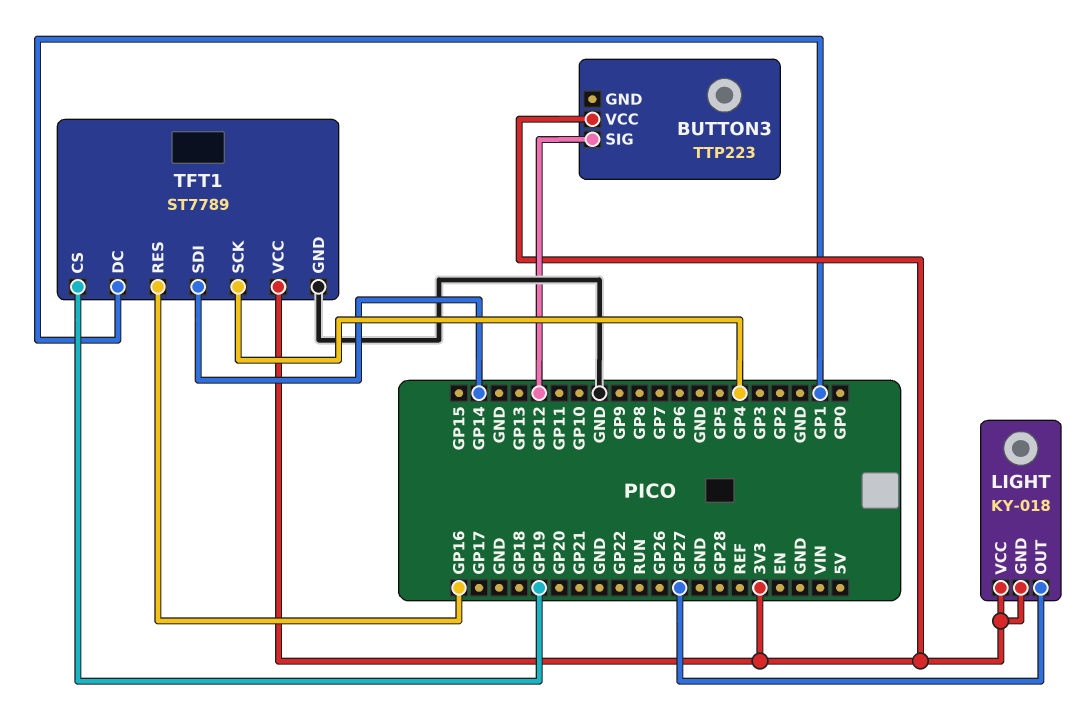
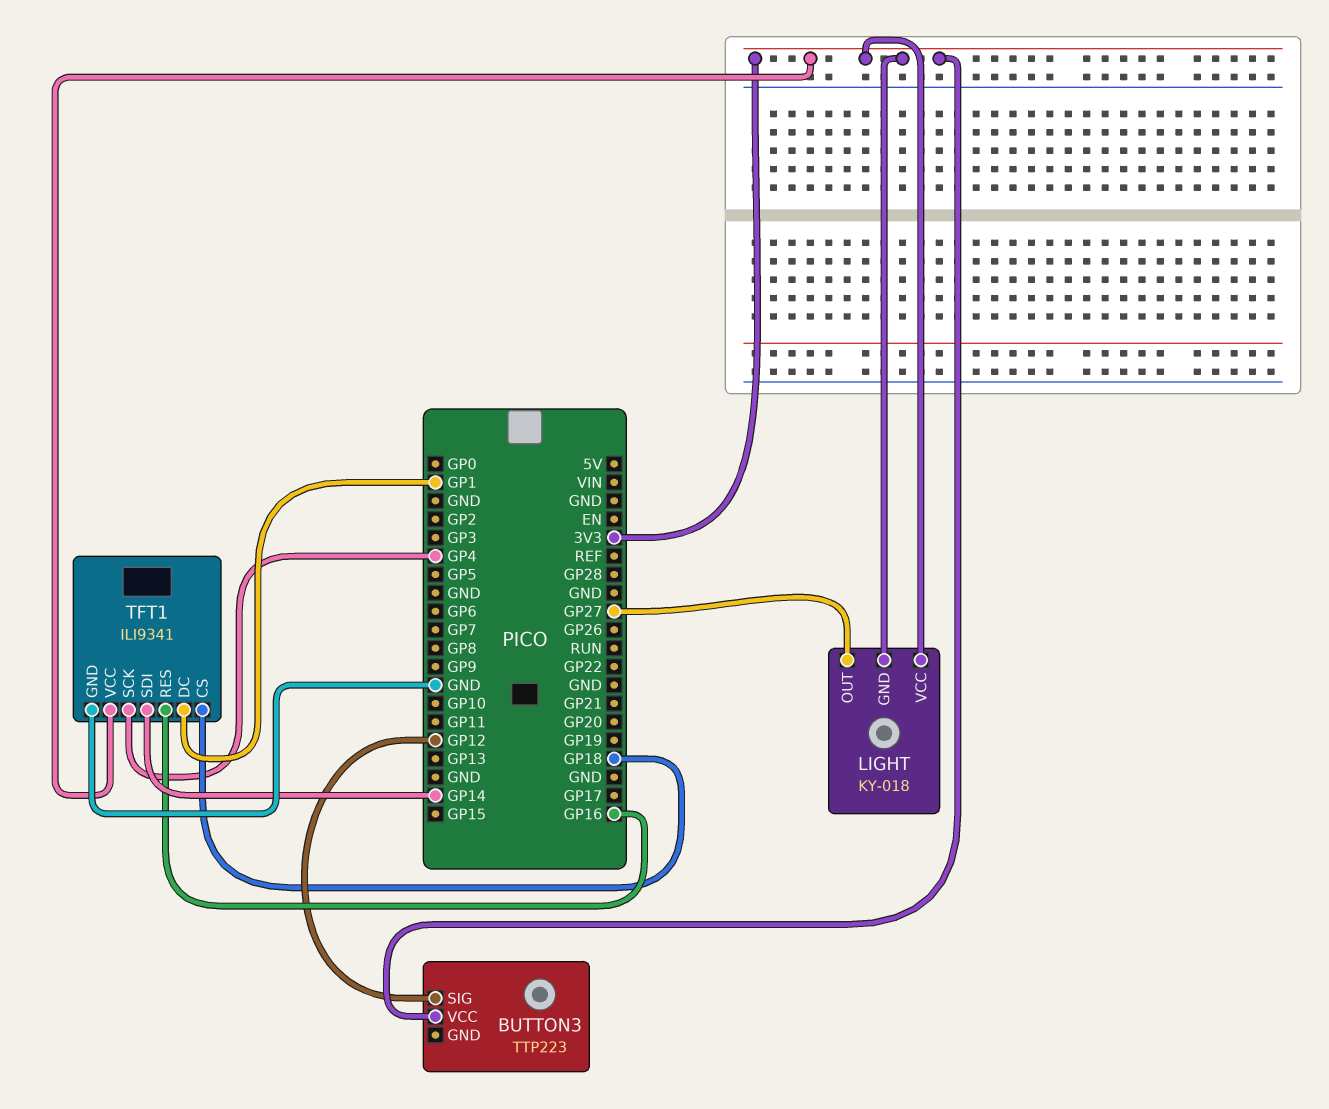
TFT1: ST7789 -> ILI9341
TFT1 pin CS: GP19 -> GP18

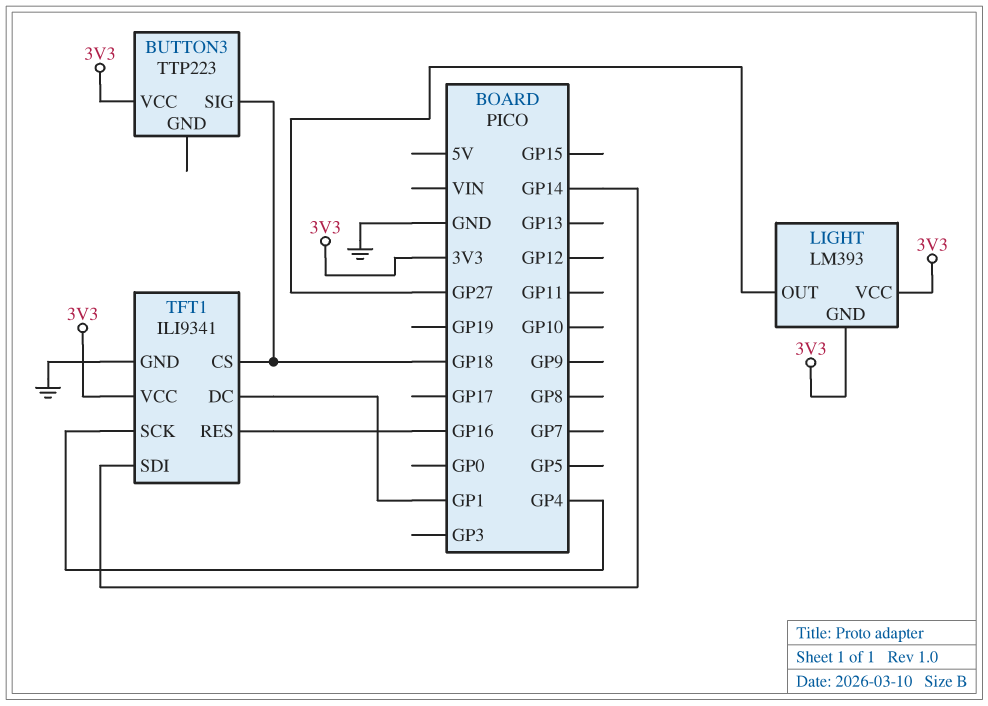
BUTTON3 pin SIG: GP12 -> GP18
LIGHT: KY-018 -> LM393

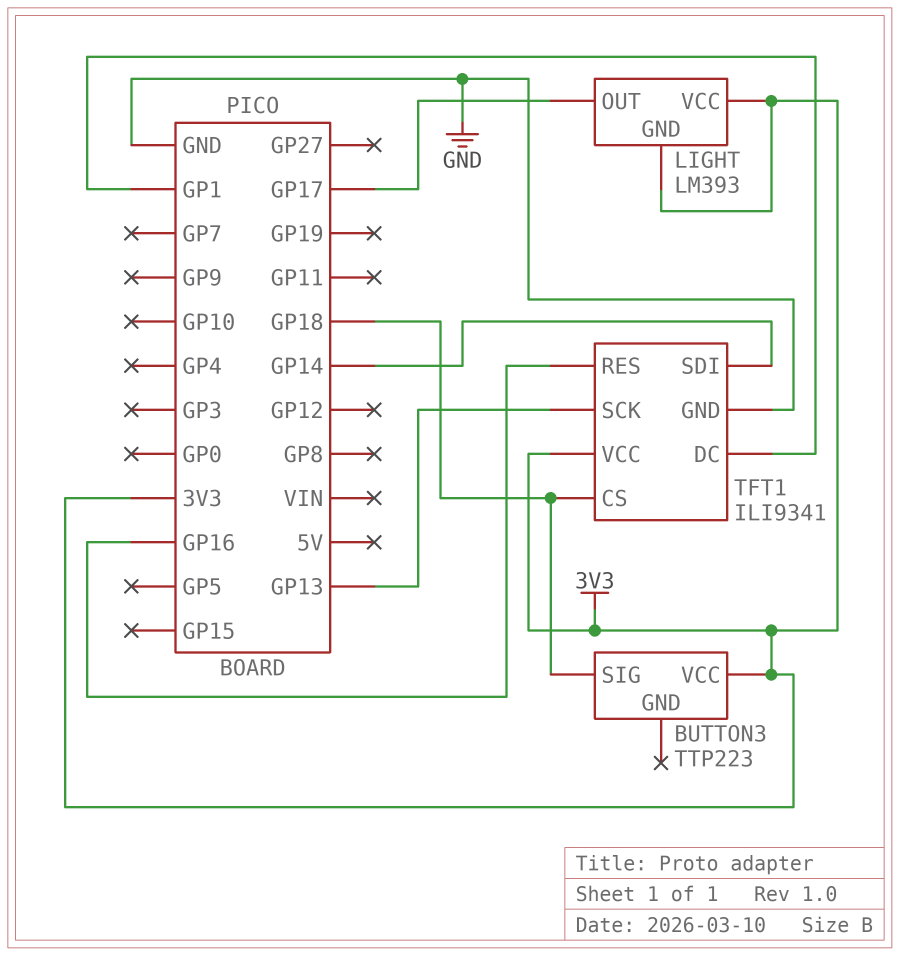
LIGHT pin OUT: GP27 -> GP17
TFT1 pin SCK: GP4 -> GP13

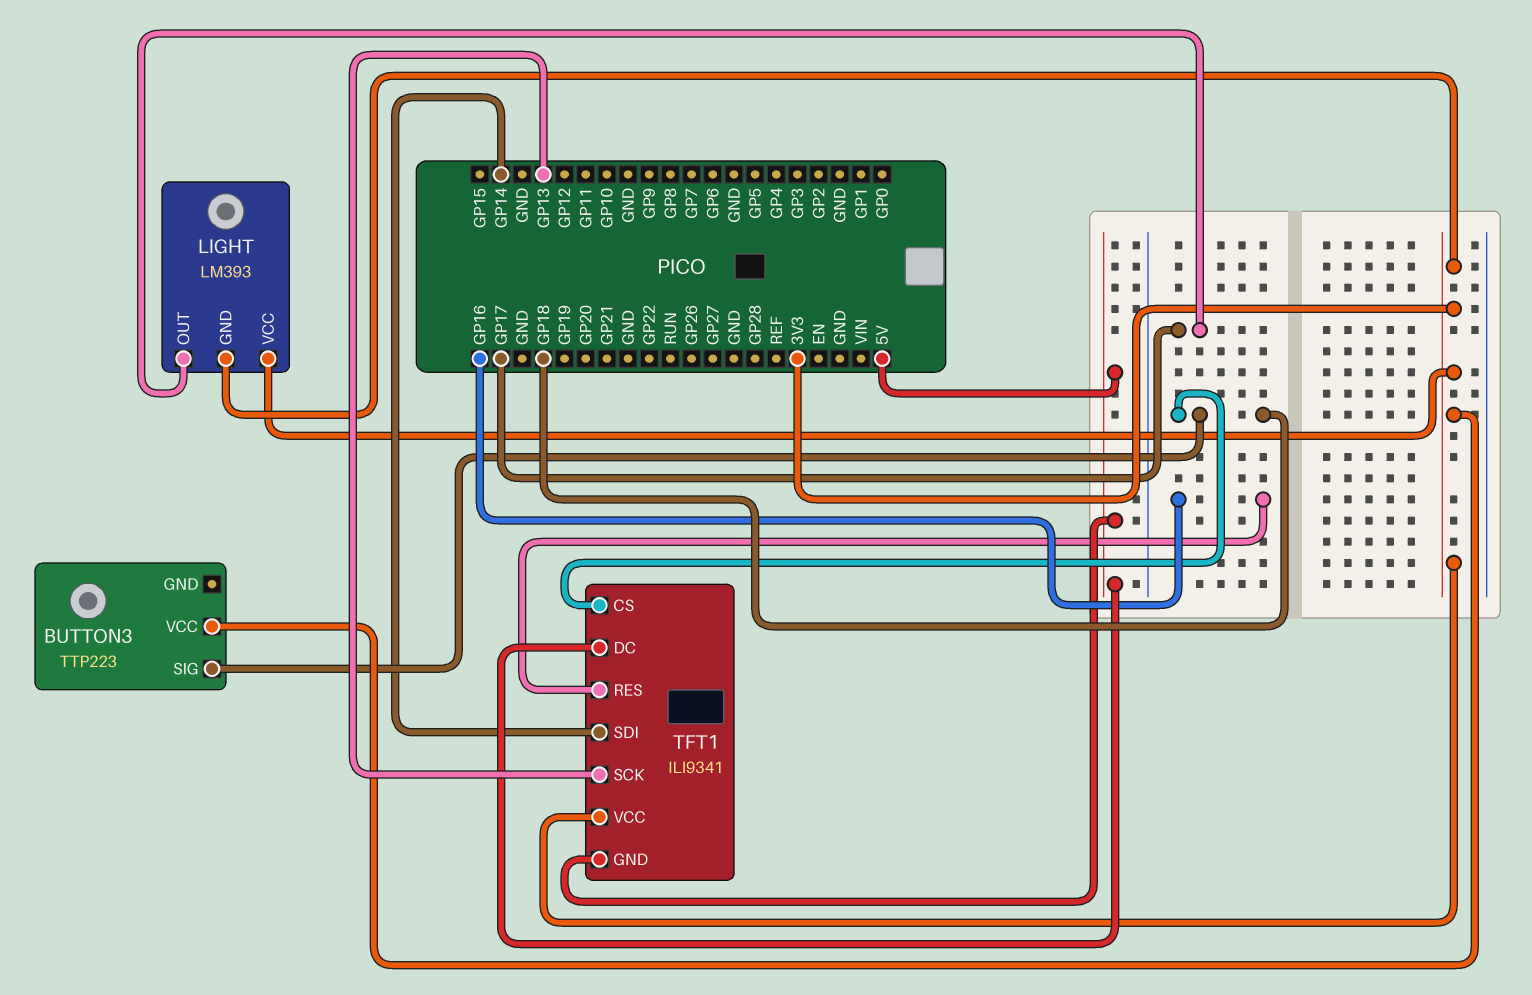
TFT1 pin DC: GP1 -> 5V
TFT1 pin GND: GND -> 5V

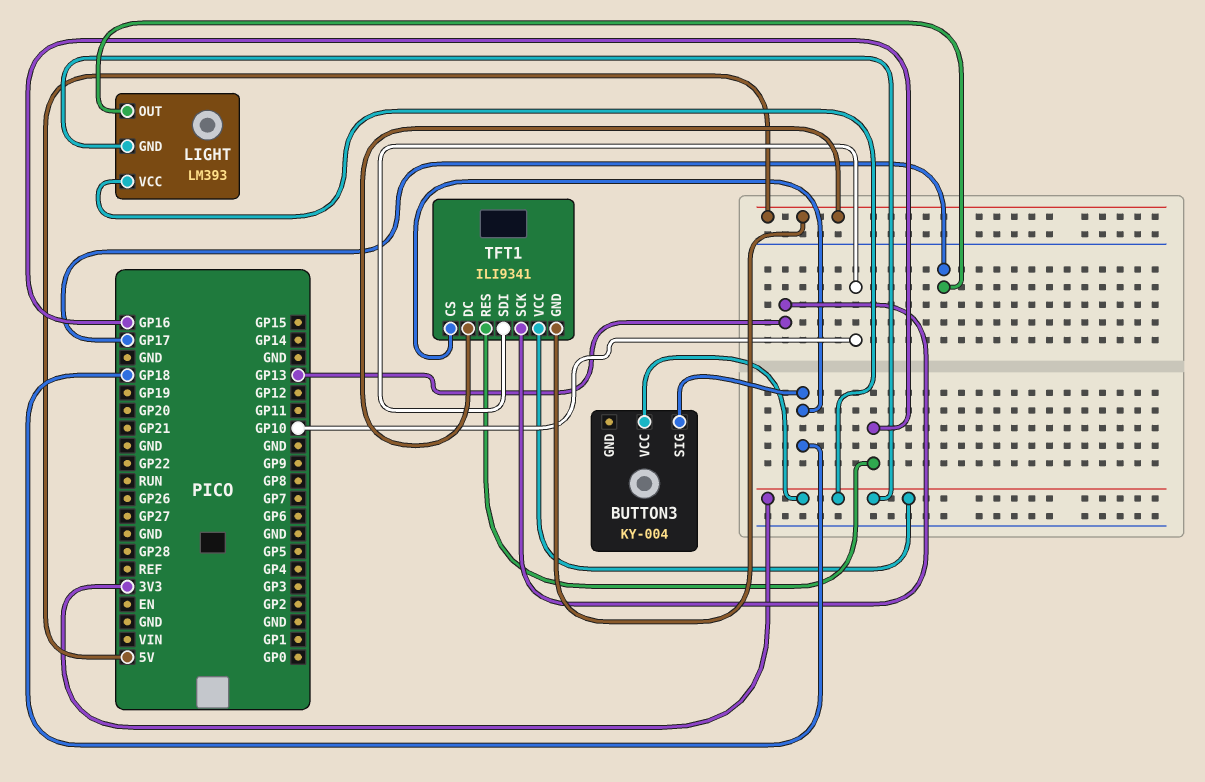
BUTTON3: TTP223 -> KY-004
TFT1 pin SDI: GP14 -> GP10

